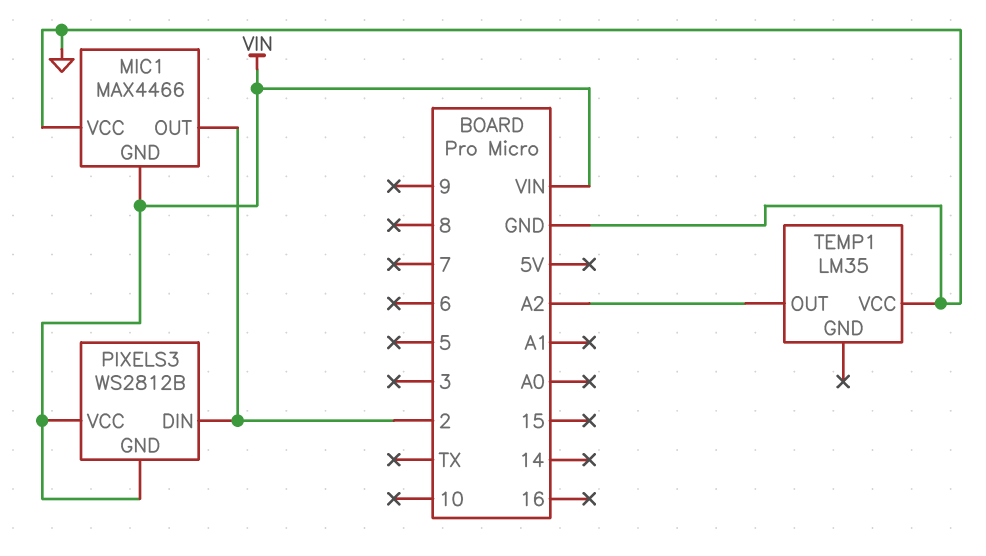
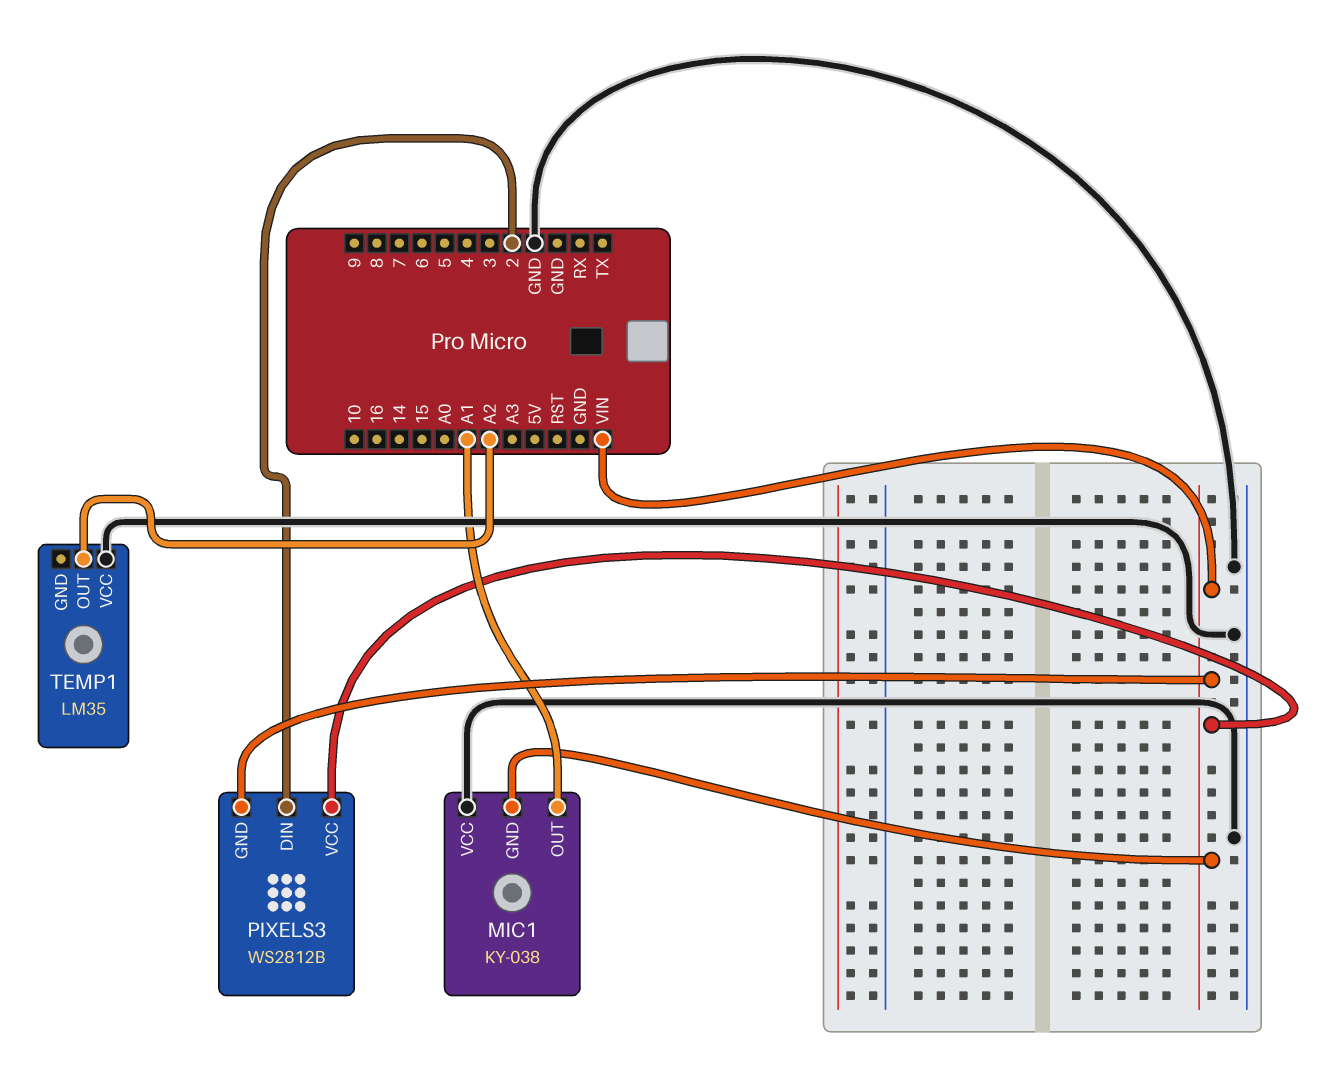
MIC1: MAX4466 -> KY-038
MIC1 pin OUT: 2 -> A1

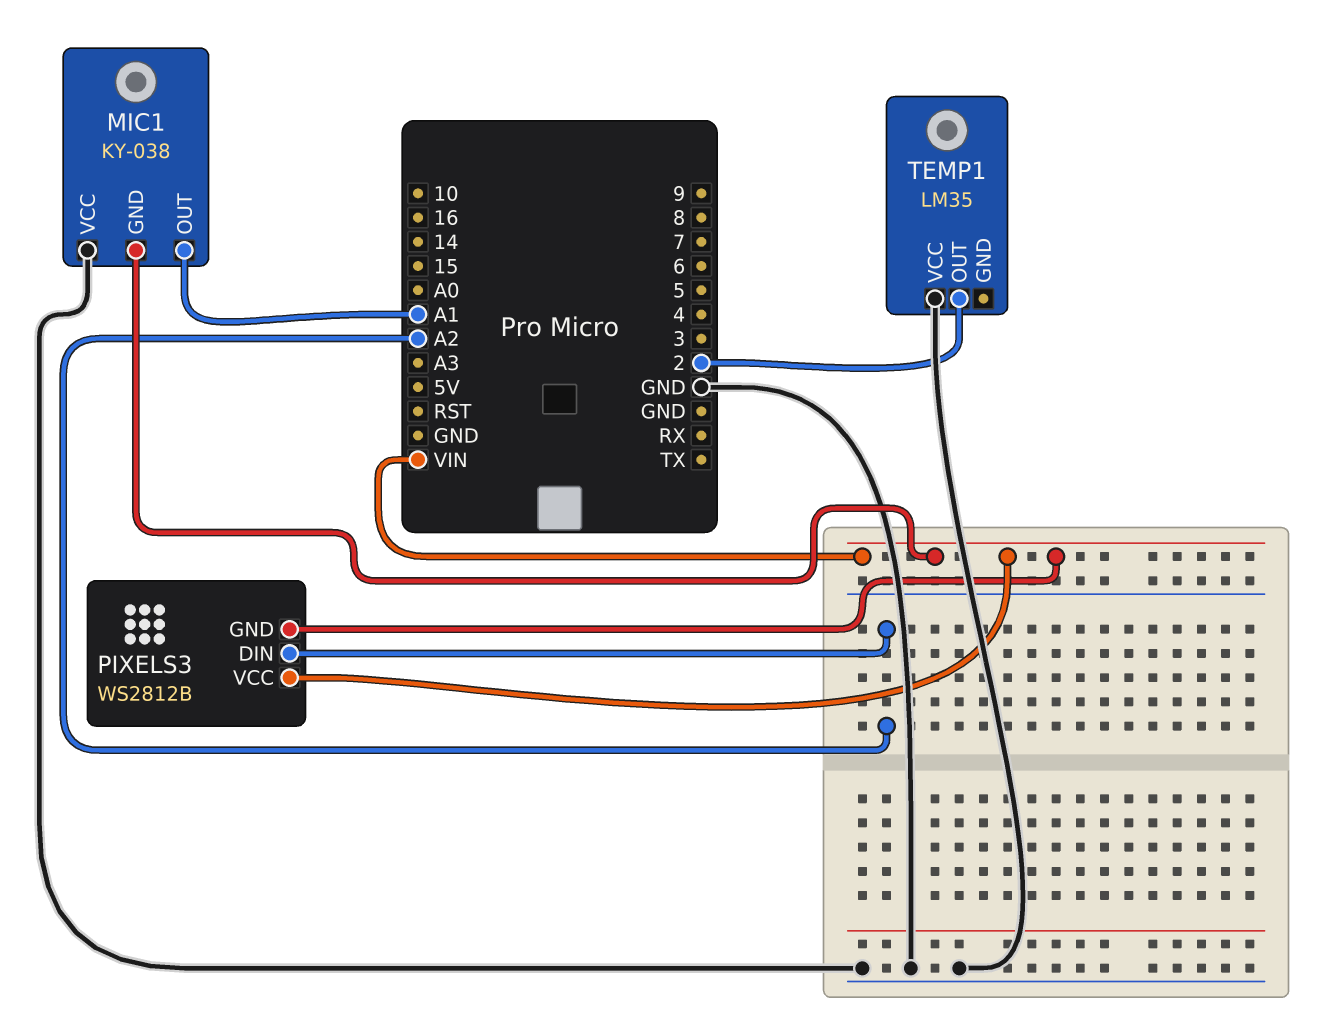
PIXELS3 pin DIN: 2 -> A2
TEMP1 pin OUT: A2 -> 2

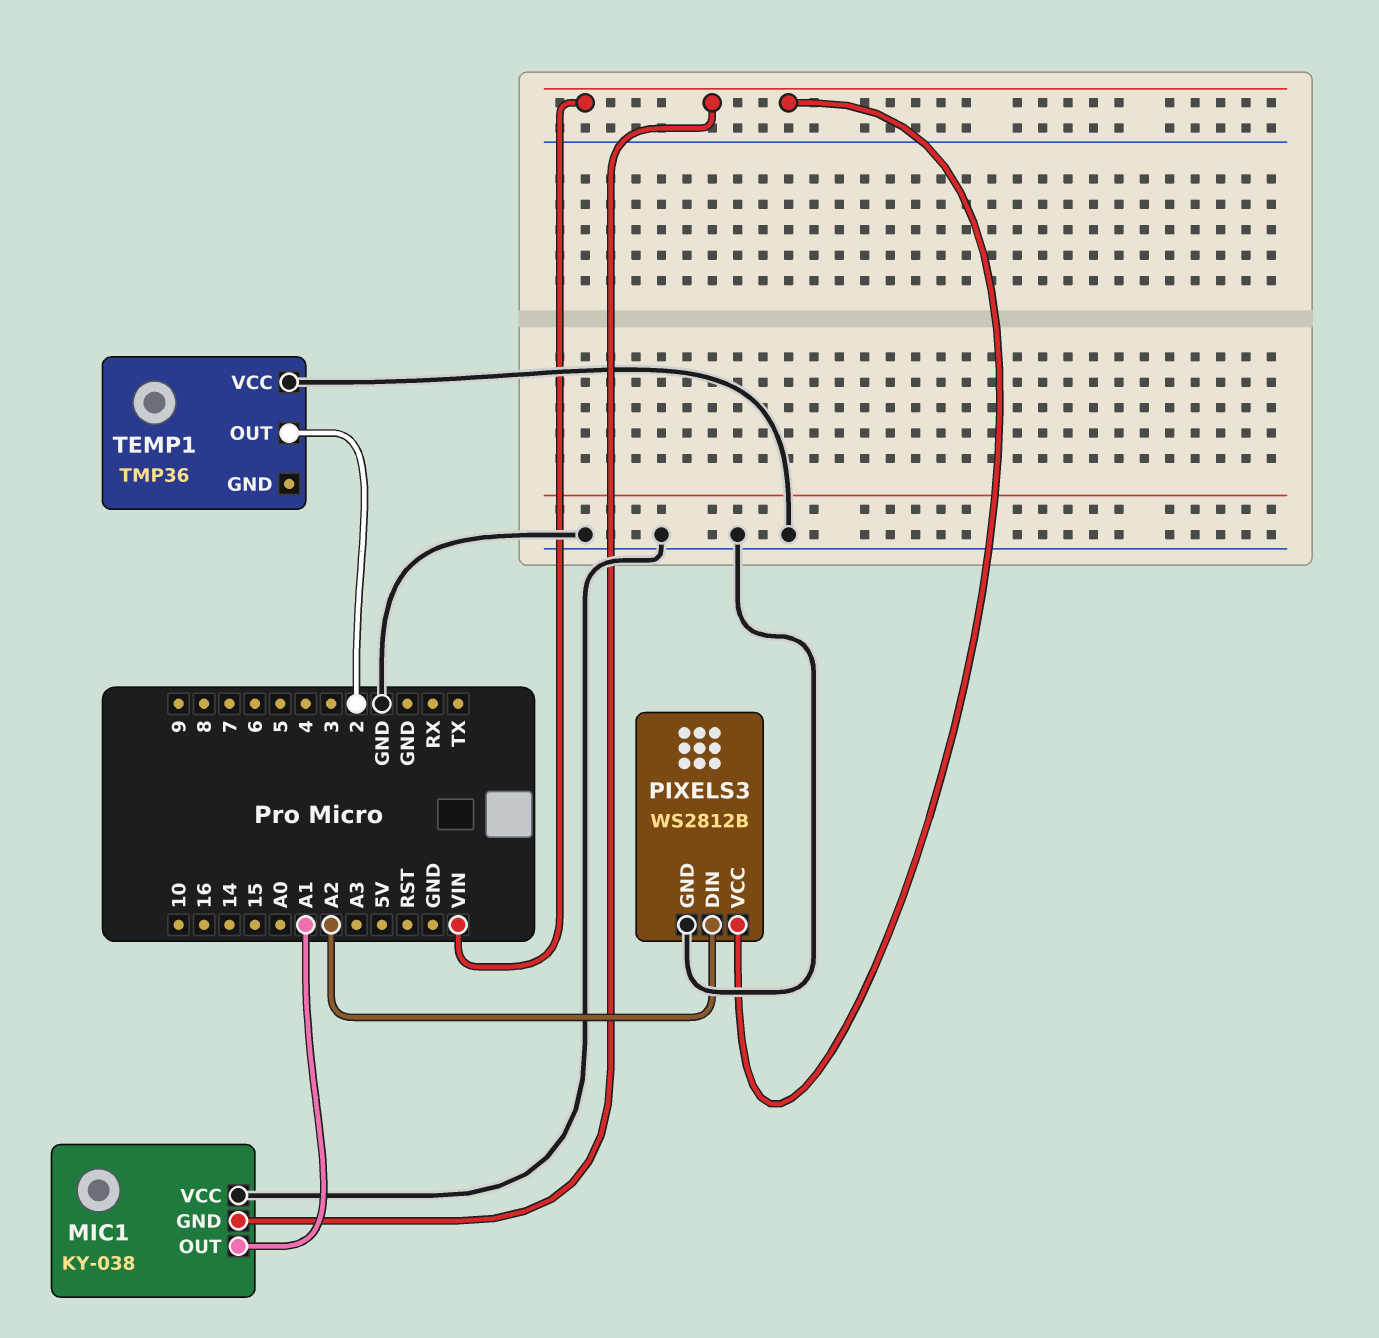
PIXELS3 pin GND: VIN -> GND
TEMP1: LM35 -> TMP36

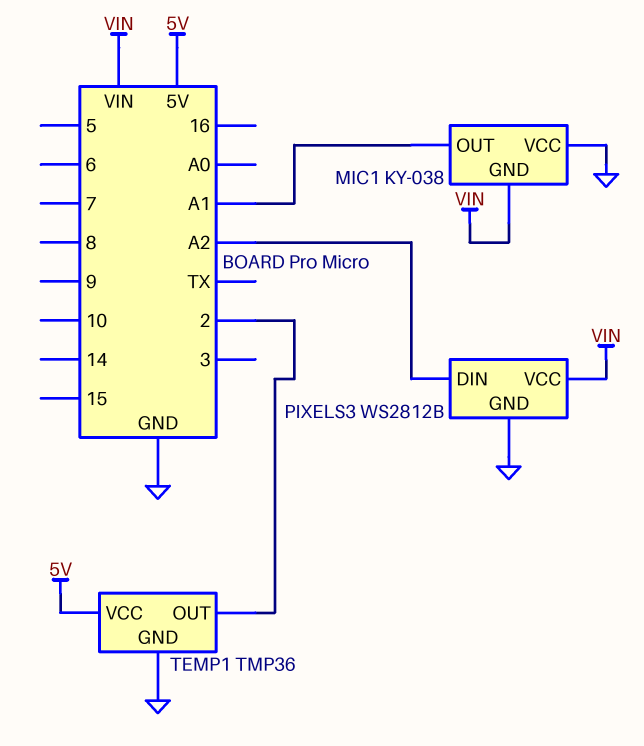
TEMP1 pin GND: none -> GND
TEMP1 pin VCC: GND -> 5V

